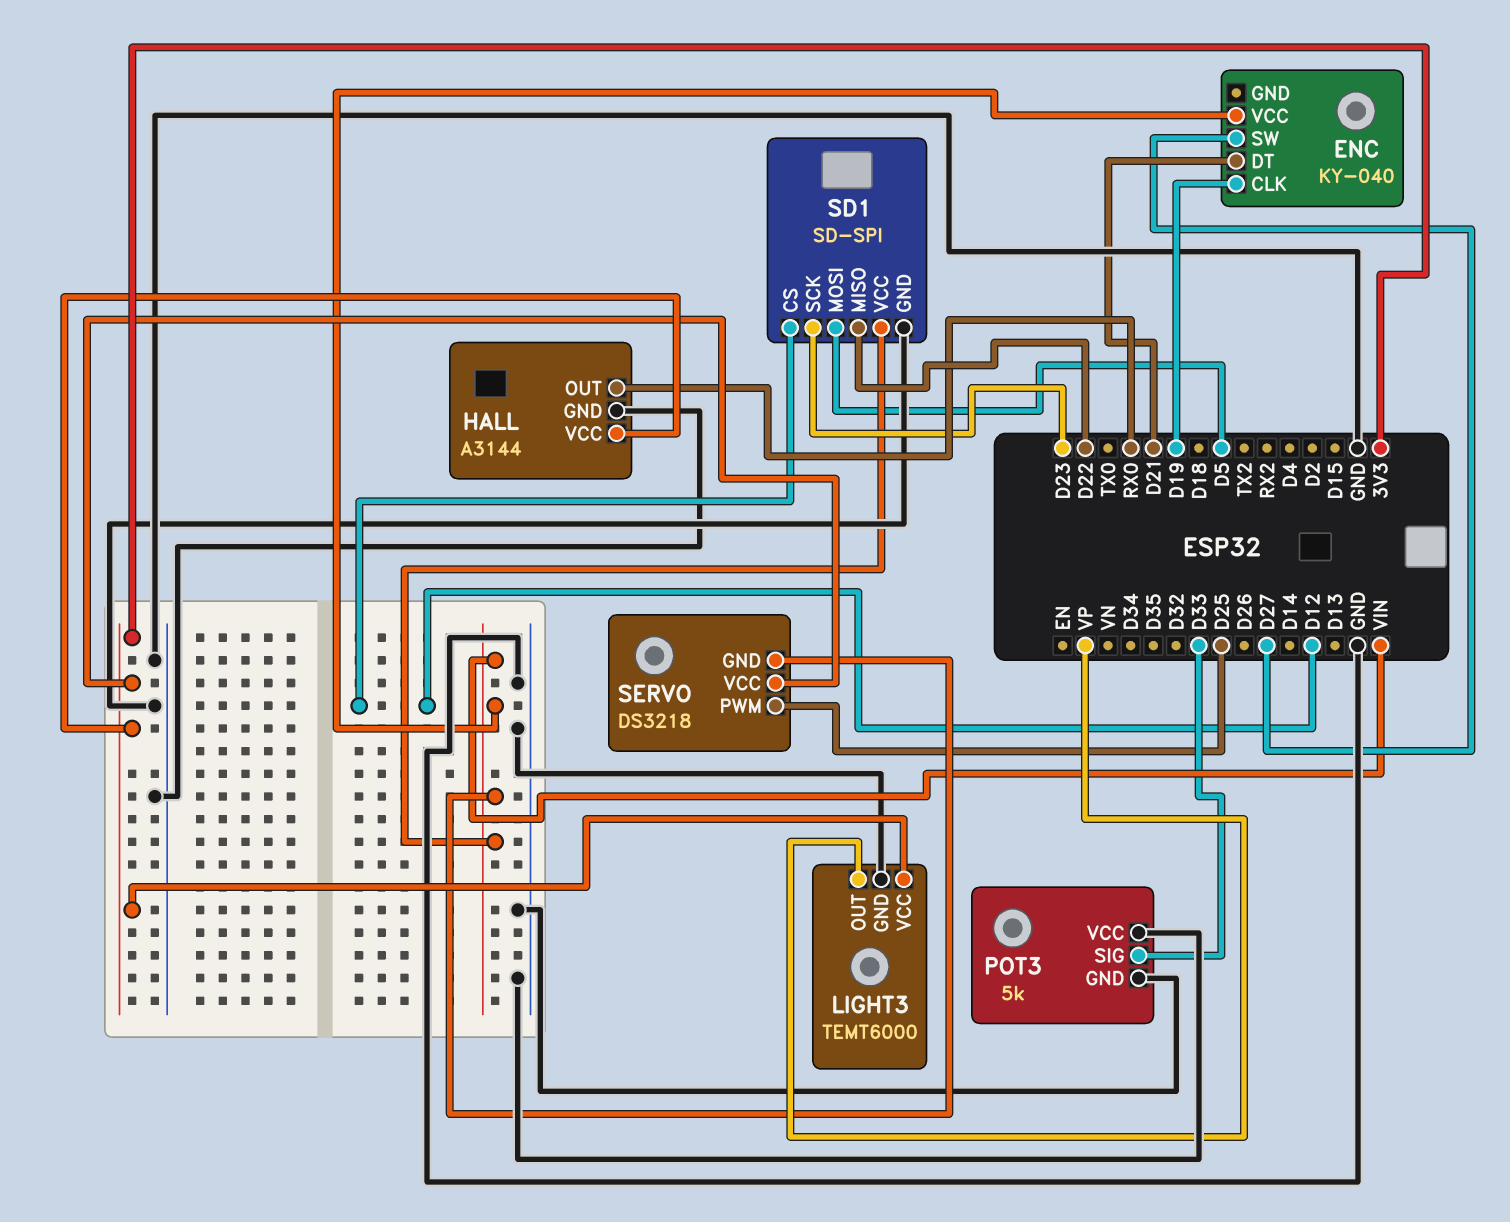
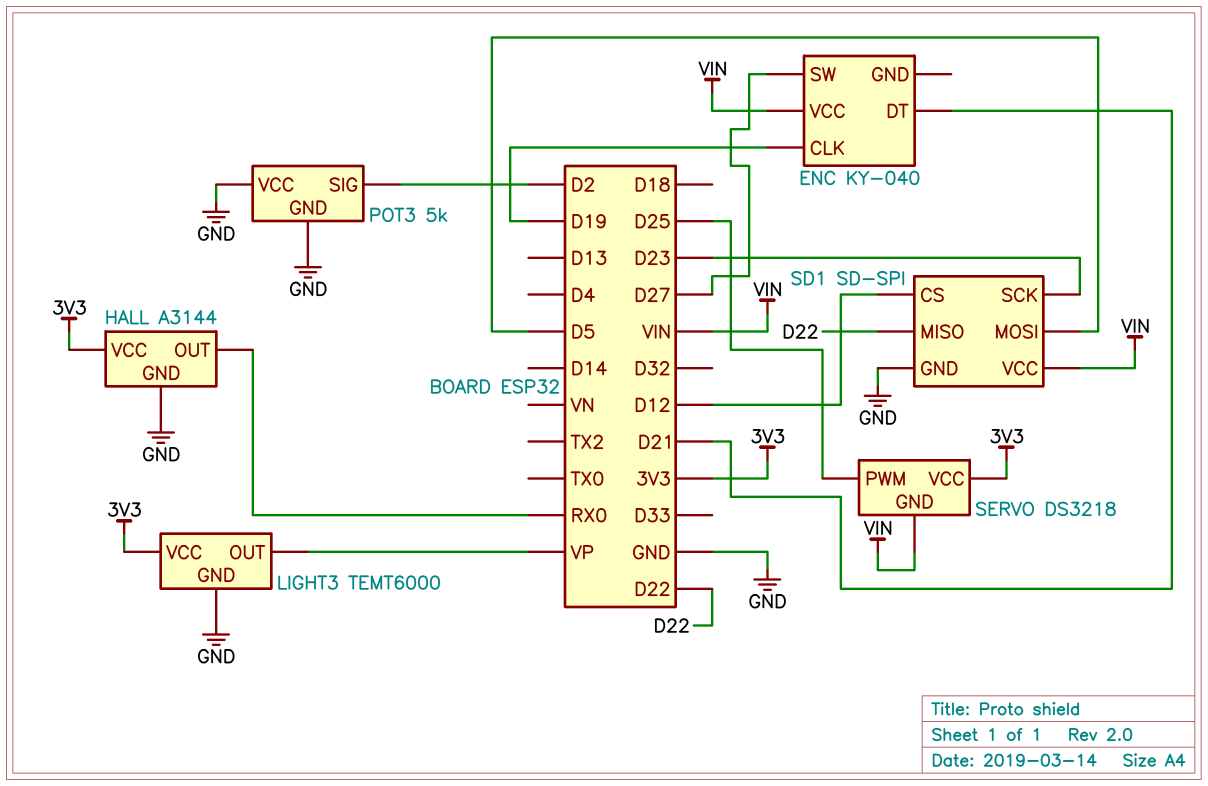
POT3 pin SIG: D33 -> D2

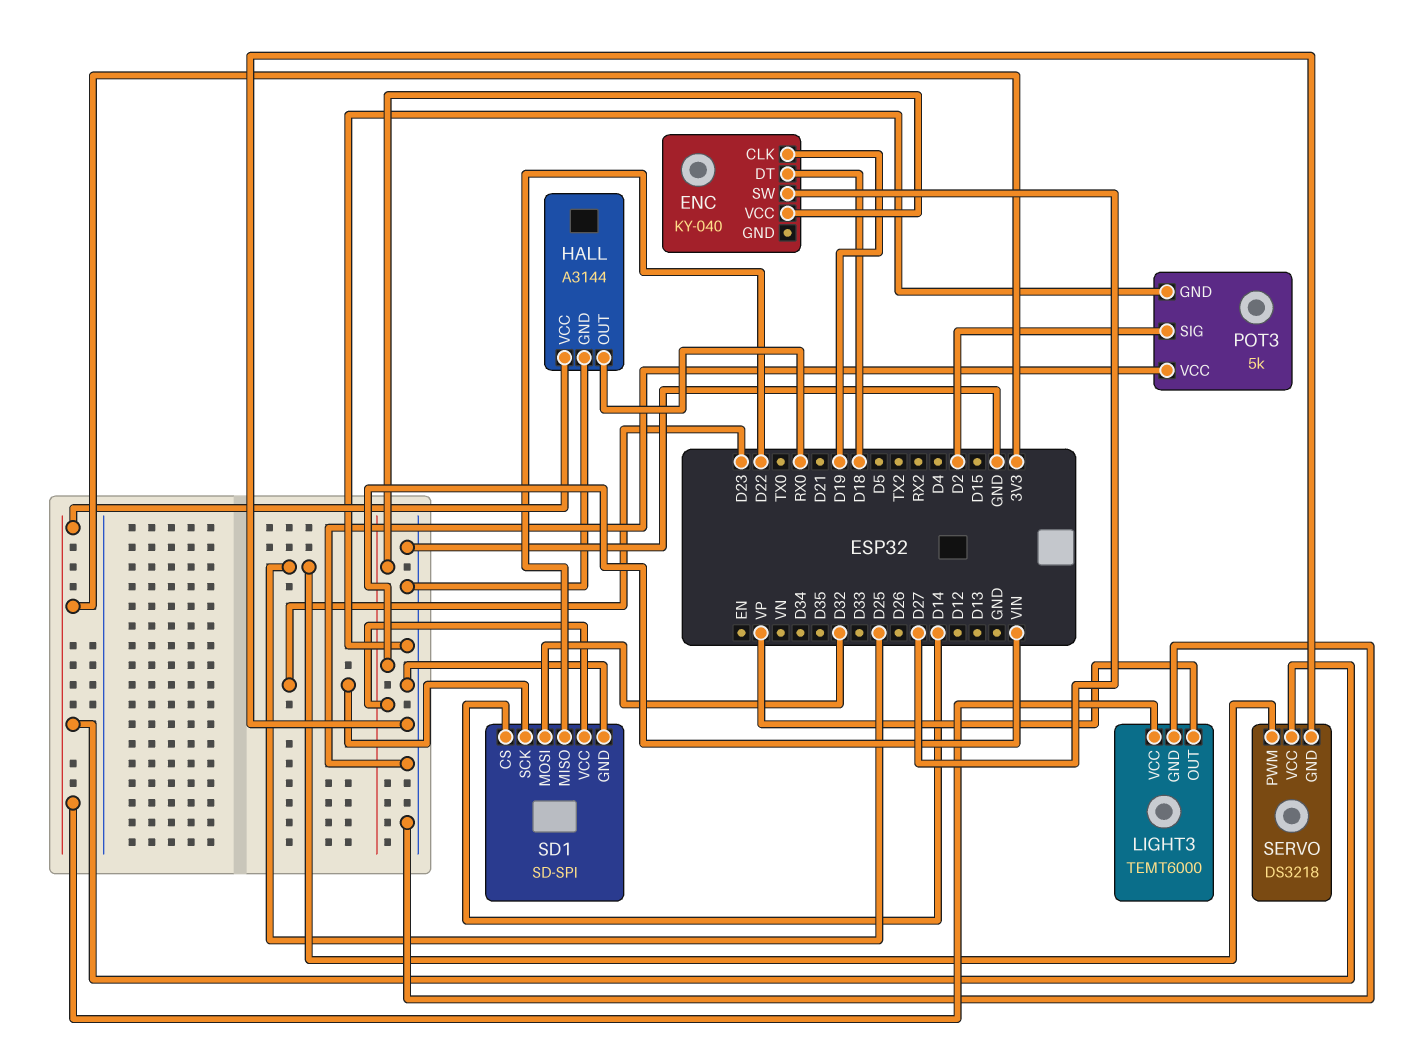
ENC pin DT: D21 -> D18
SD1 pin CS: D12 -> D14
SD1 pin MOSI: D5 -> D32
SERVO pin GND: VIN -> GND

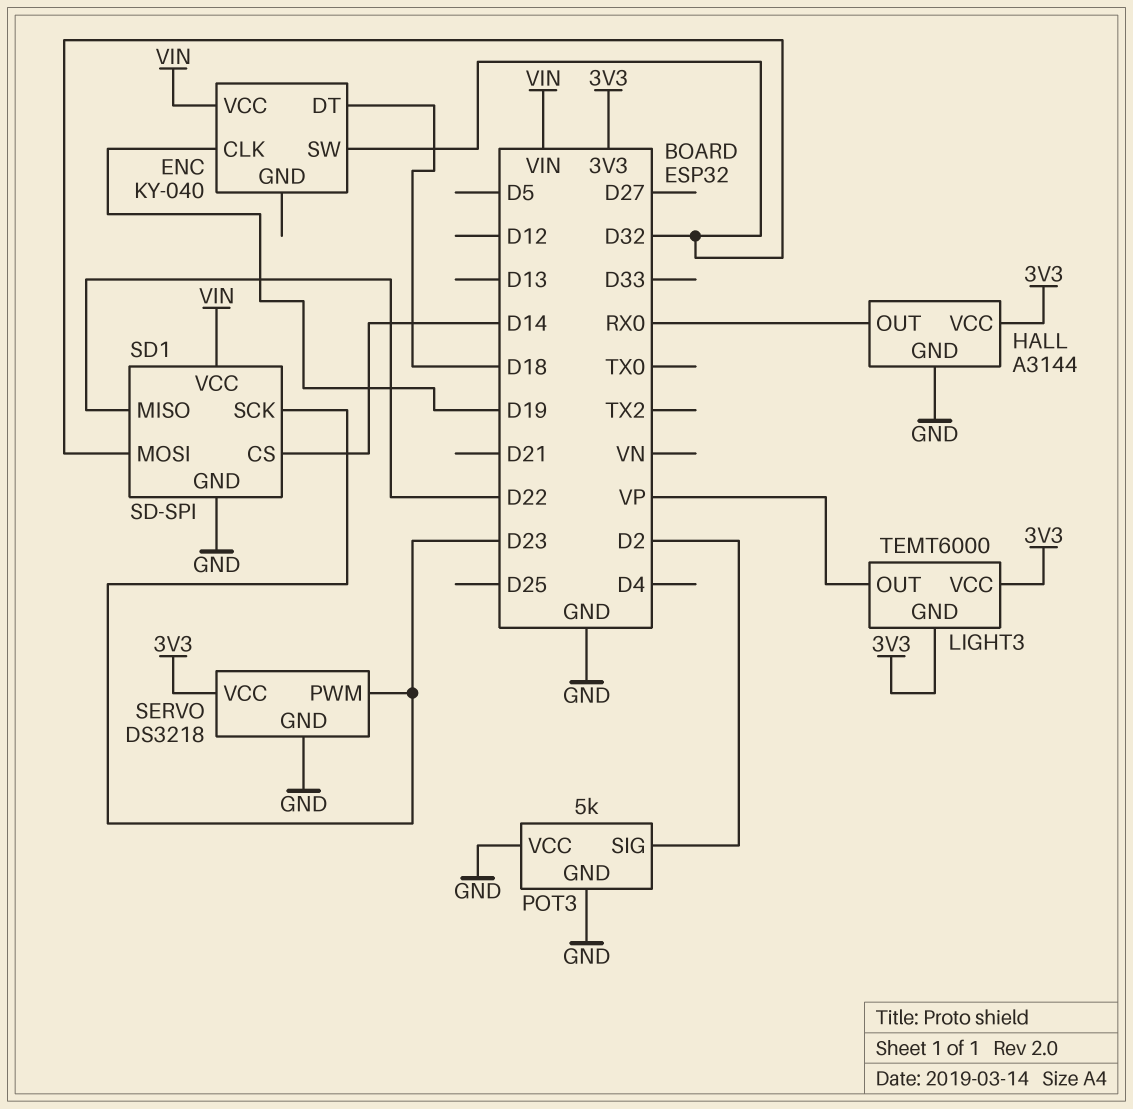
ENC pin SW: D27 -> D32
LIGHT3 pin GND: GND -> 3V3
SERVO pin PWM: D25 -> D23

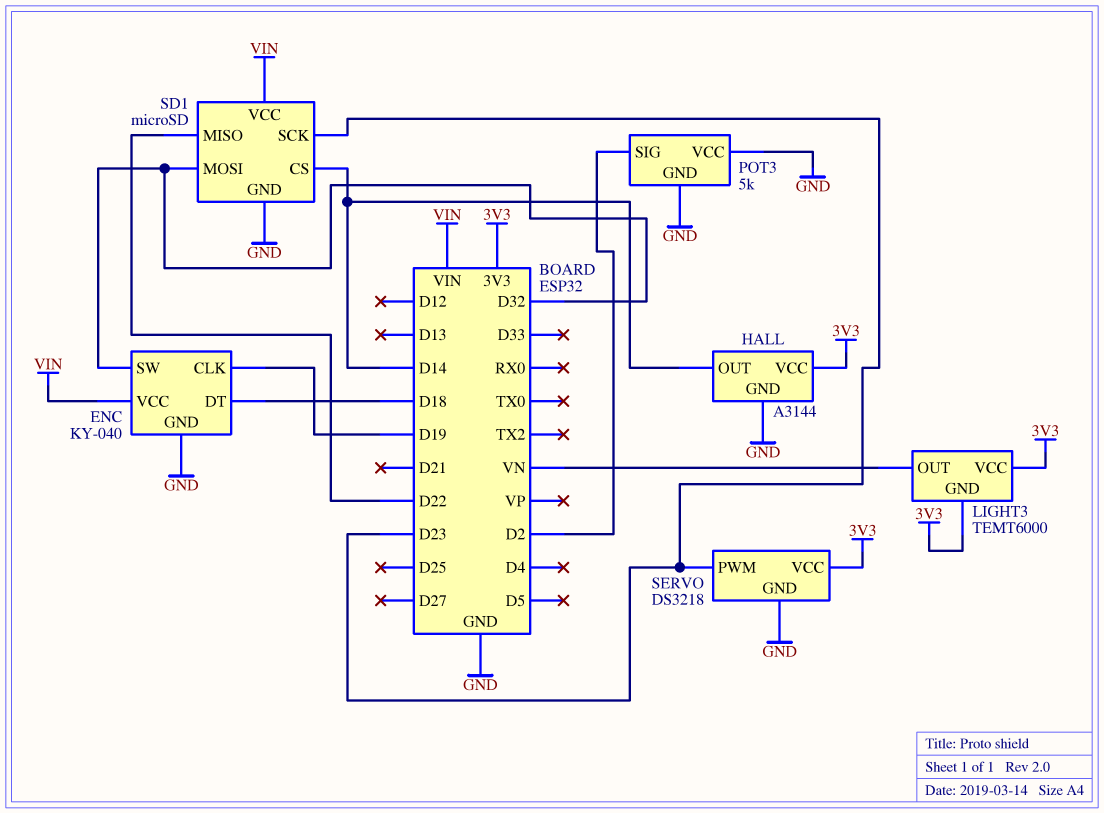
ENC pin GND: none -> GND
HALL pin OUT: RX0 -> D14
LIGHT3 pin OUT: VP -> VN
SD1: SD-SPI -> microSD

